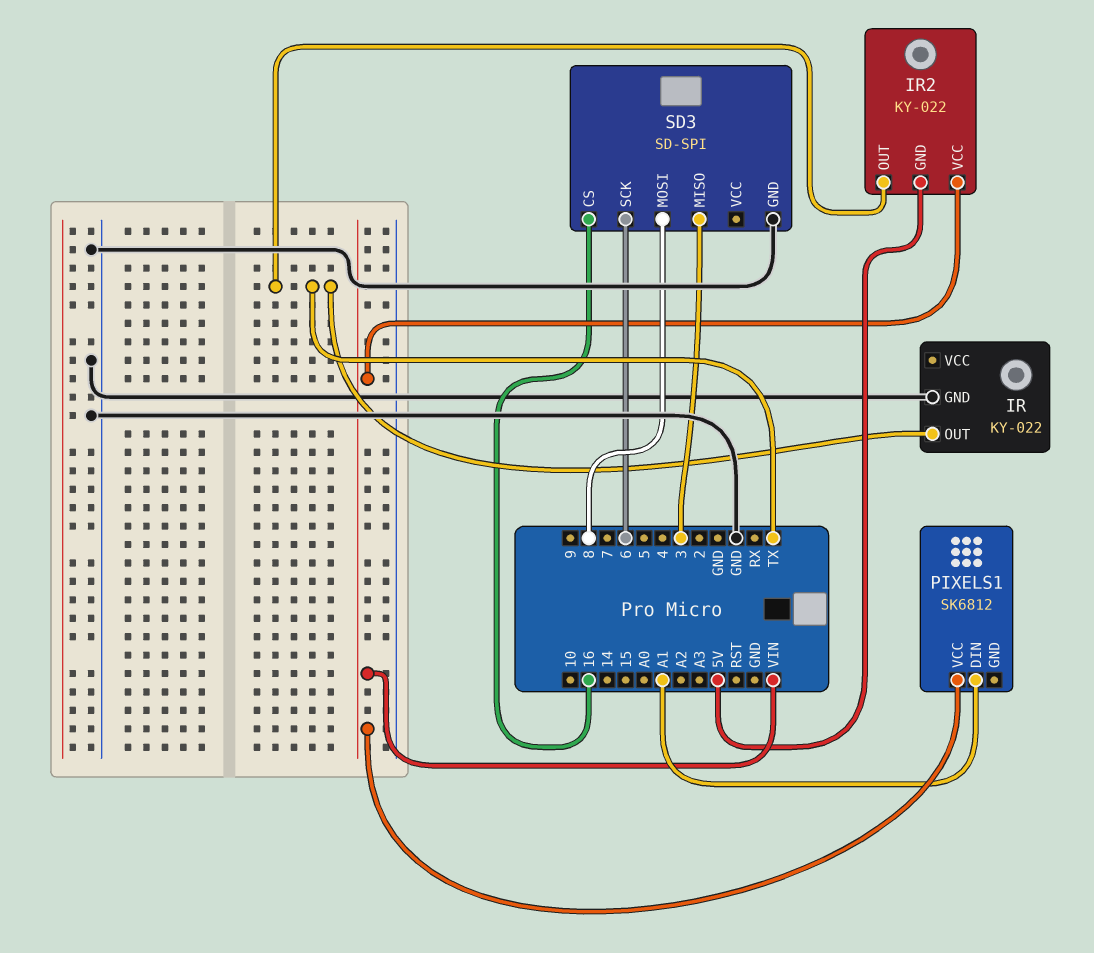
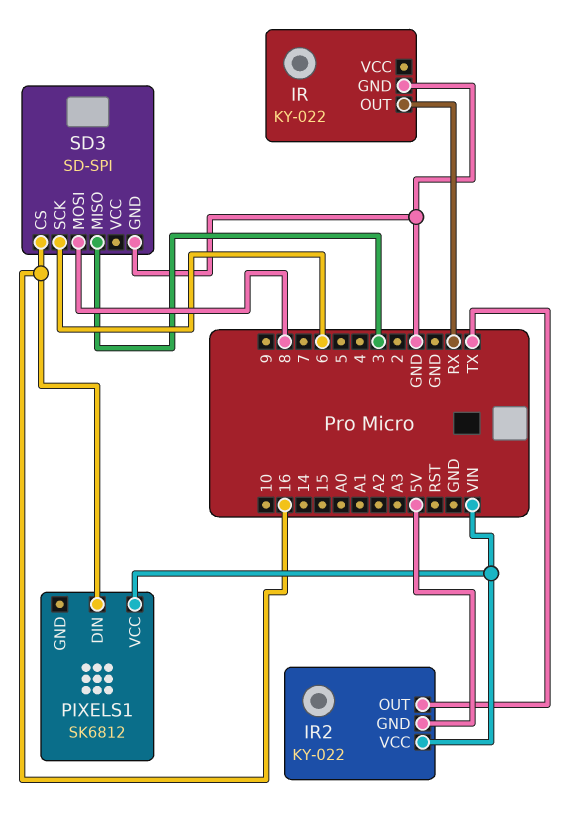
IR pin OUT: TX -> RX
PIXELS1 pin DIN: A1 -> 16

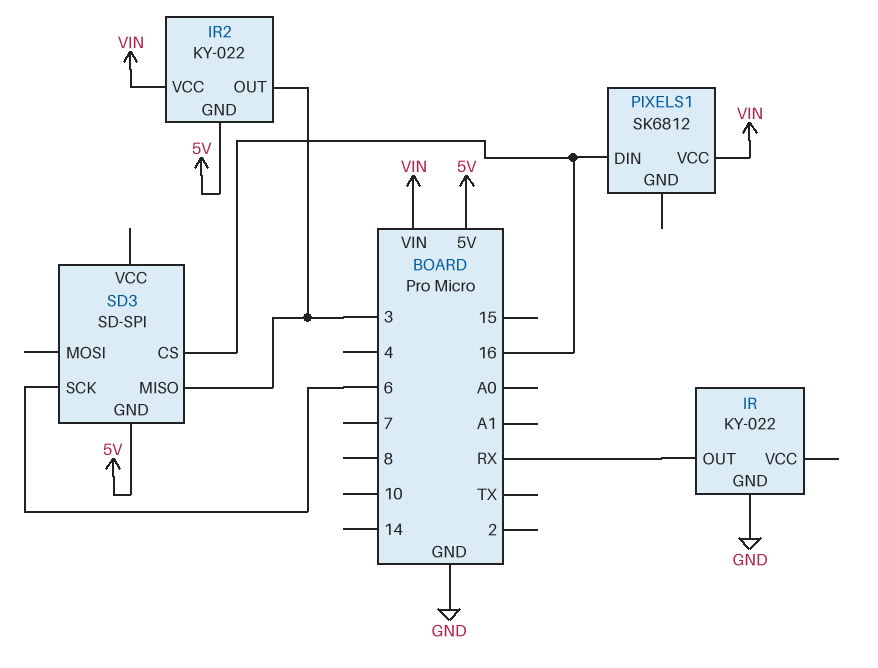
IR2 pin OUT: TX -> 3
SD3 pin GND: GND -> 5V
SD3 pin MOSI: 8 -> none

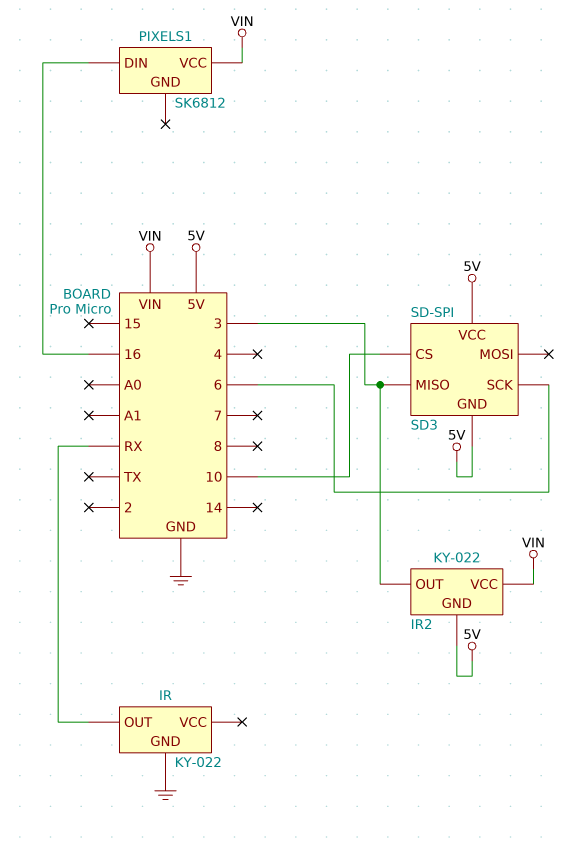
SD3 pin CS: 16 -> 10
SD3 pin VCC: none -> 5V

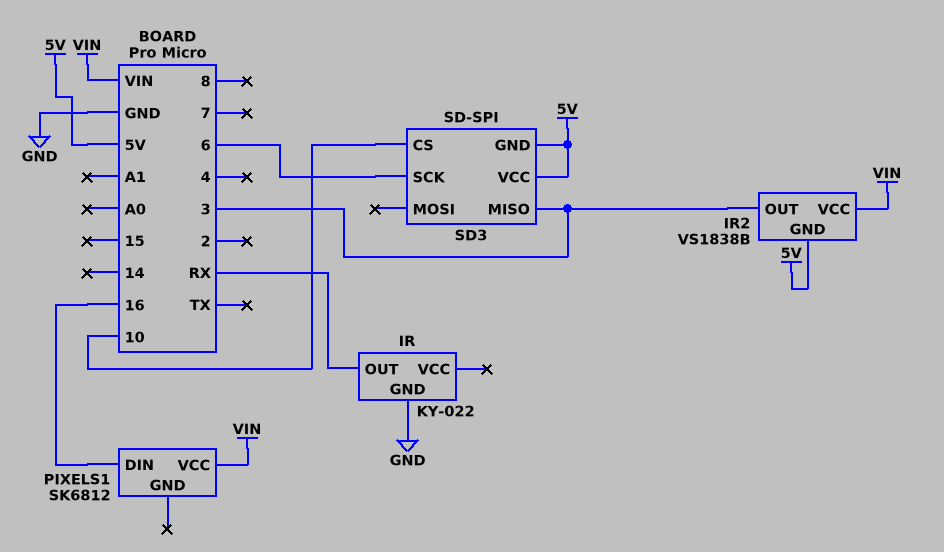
IR2: KY-022 -> VS1838B

